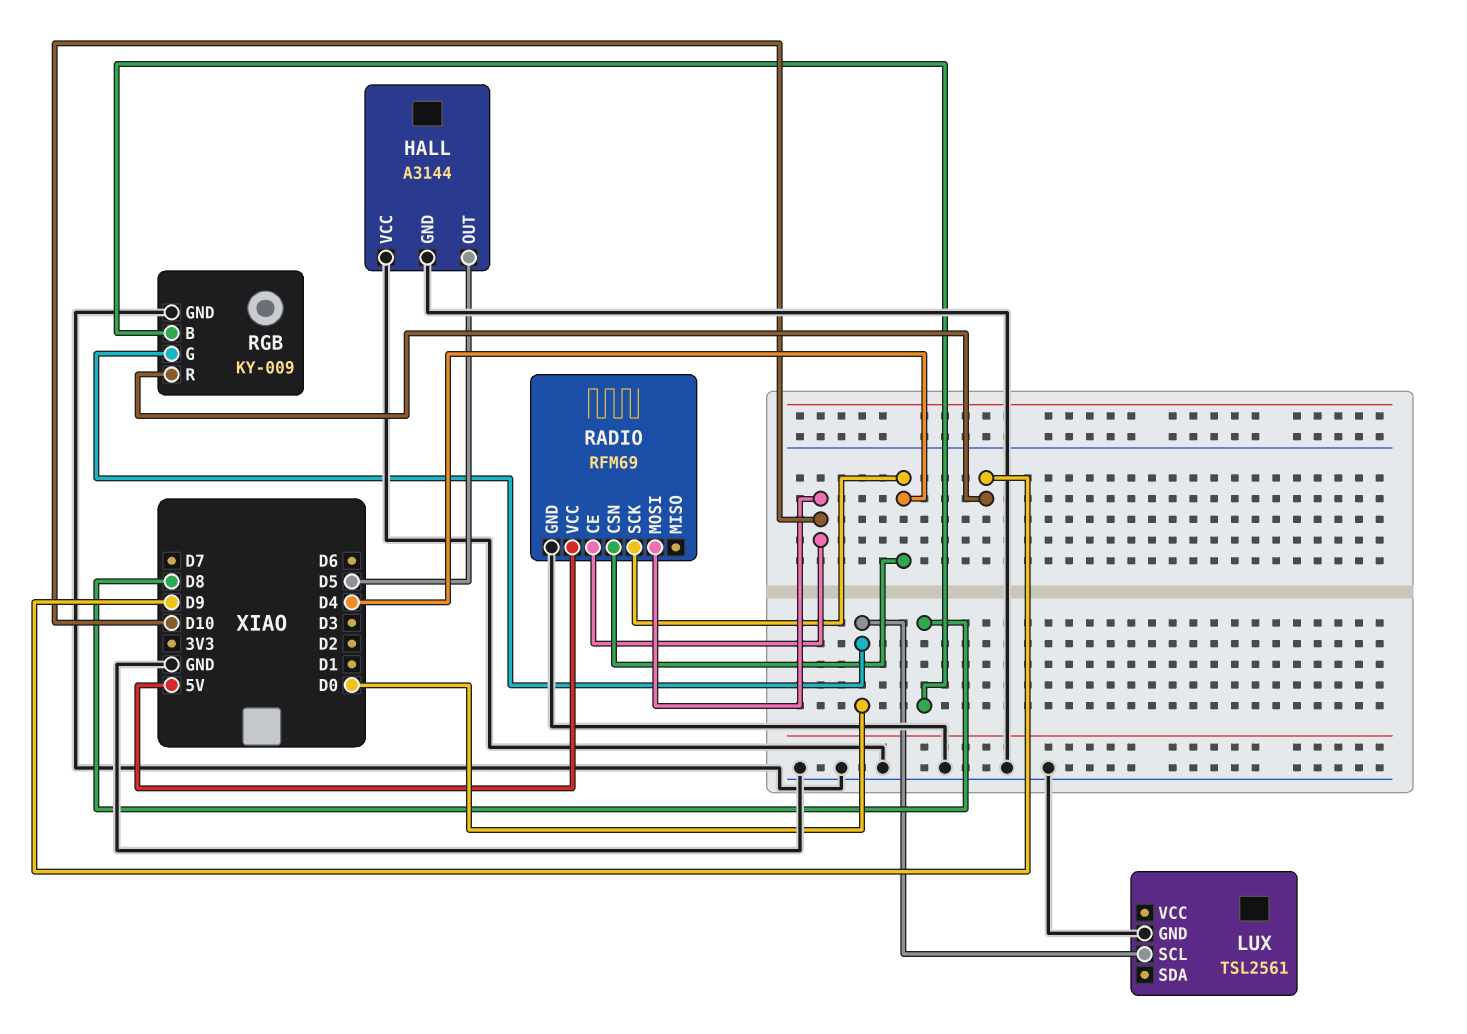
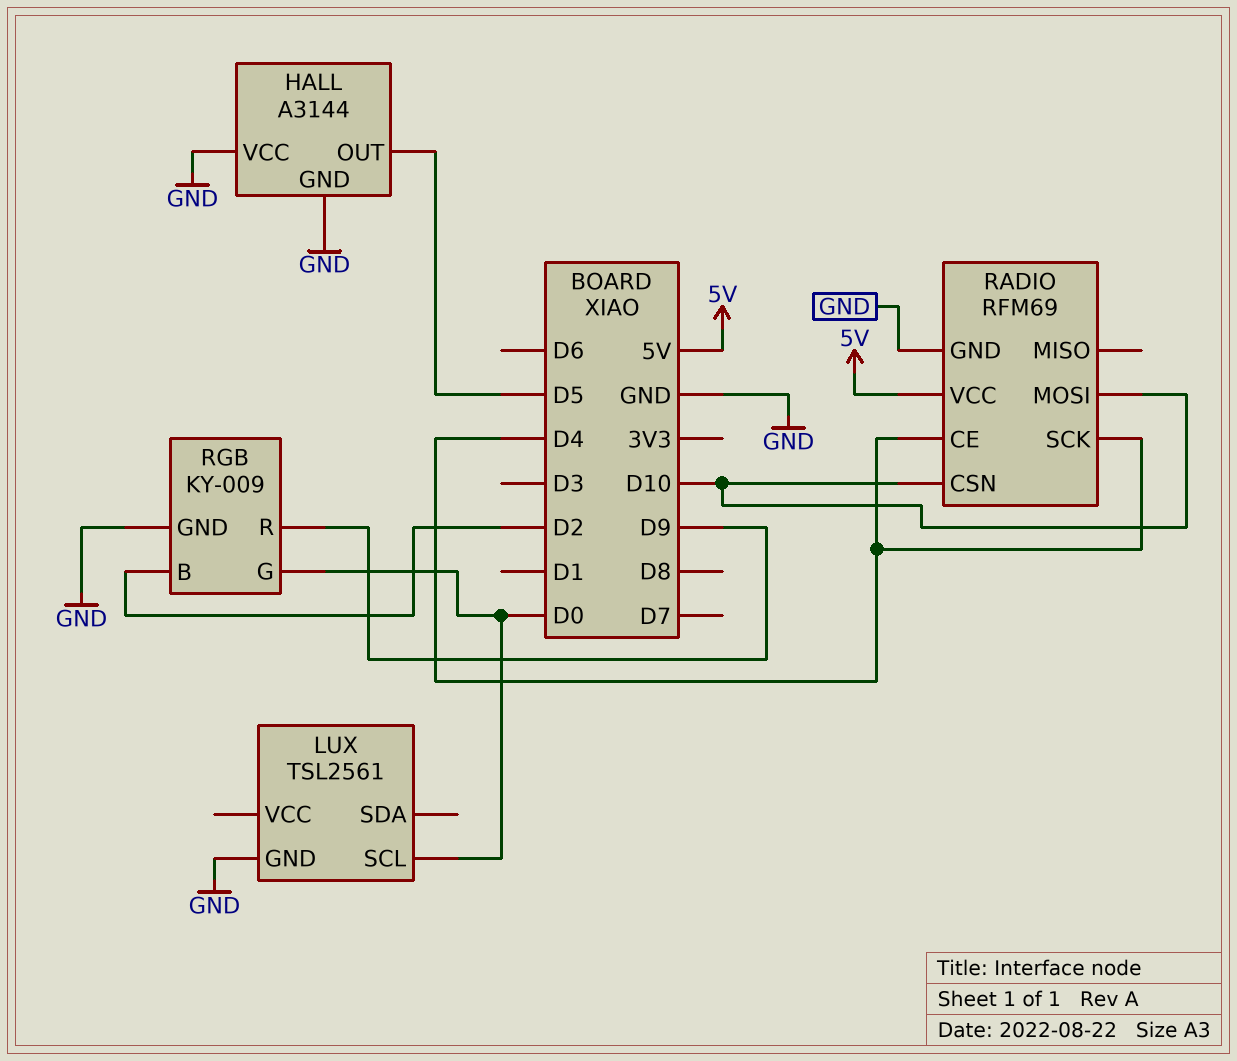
RADIO pin CE: D10 -> D4
RADIO pin CSN: D4 -> D10
RGB pin B: D8 -> D2

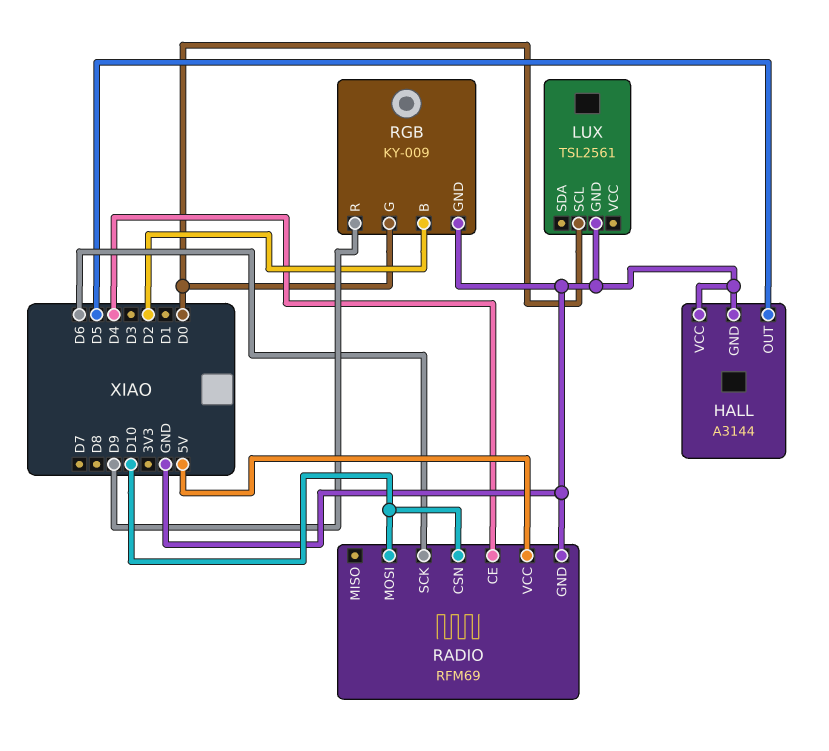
RADIO pin SCK: D4 -> D6

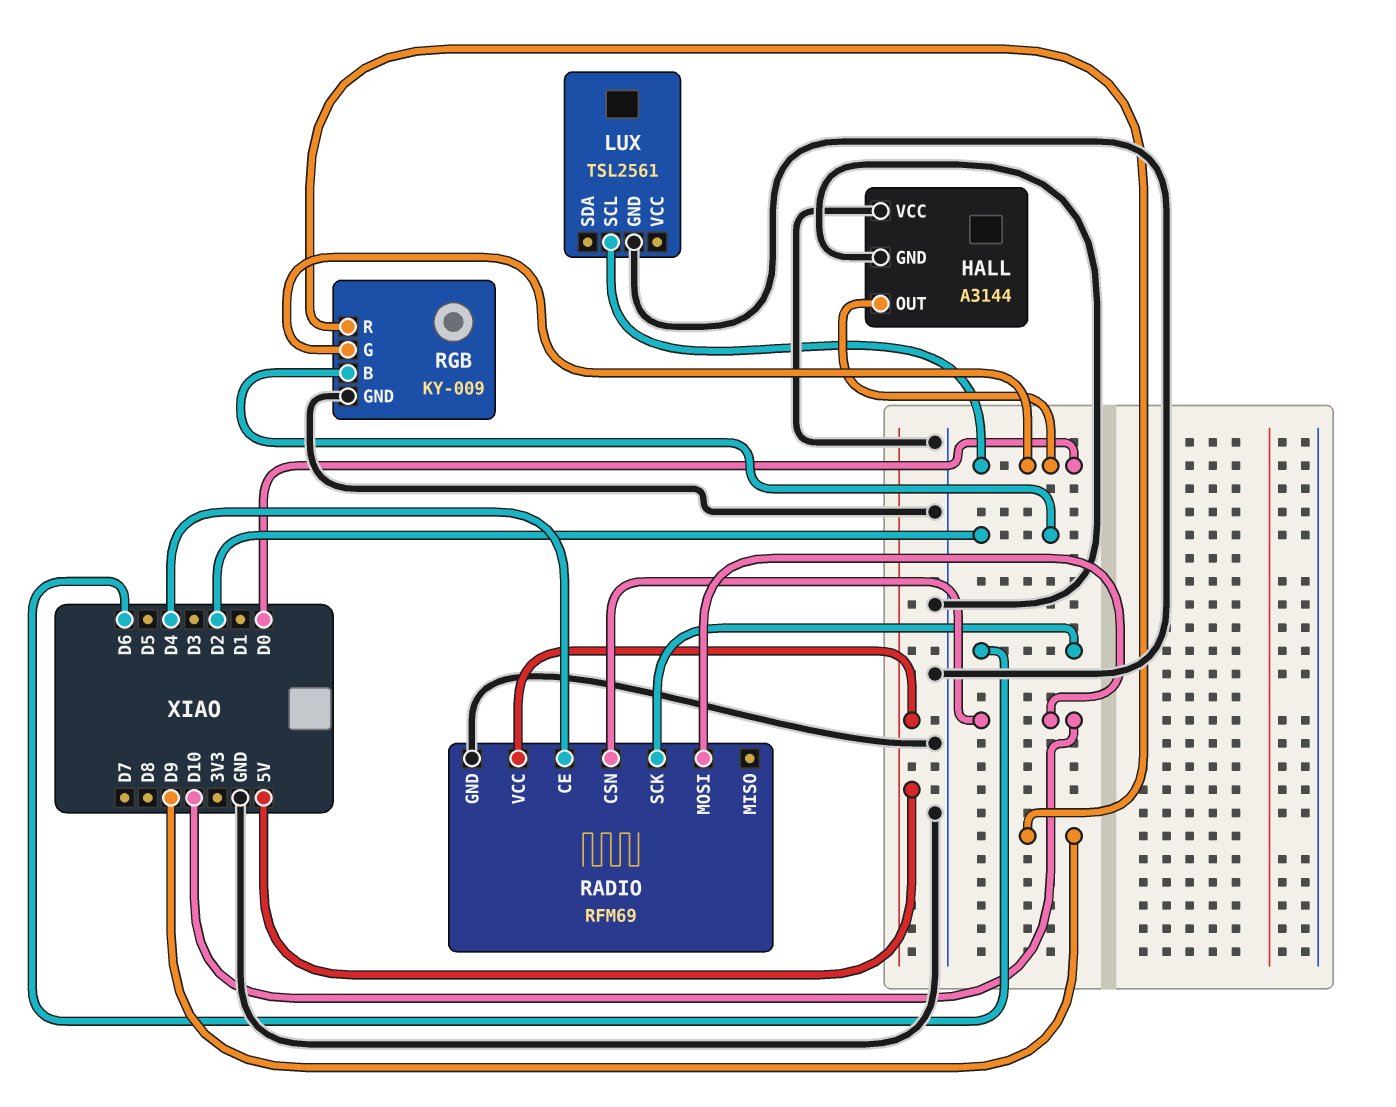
HALL pin OUT: D5 -> D0

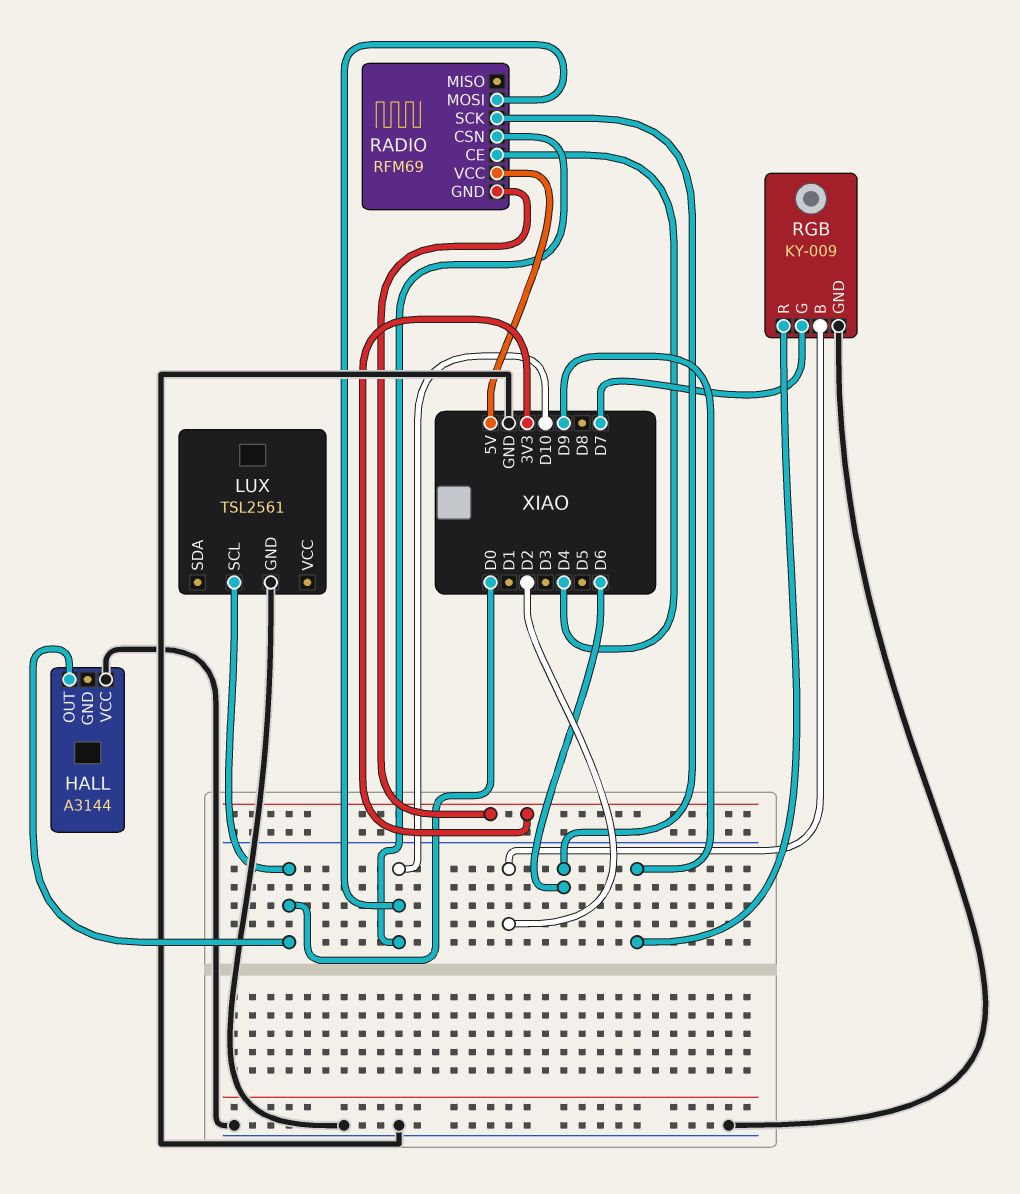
HALL pin GND: GND -> none
RADIO pin GND: GND -> 3V3
RGB pin G: D0 -> D7

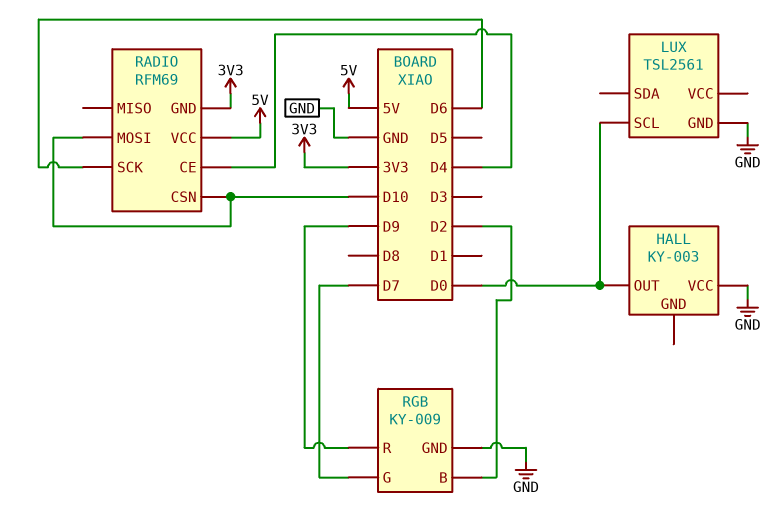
HALL: A3144 -> KY-003

